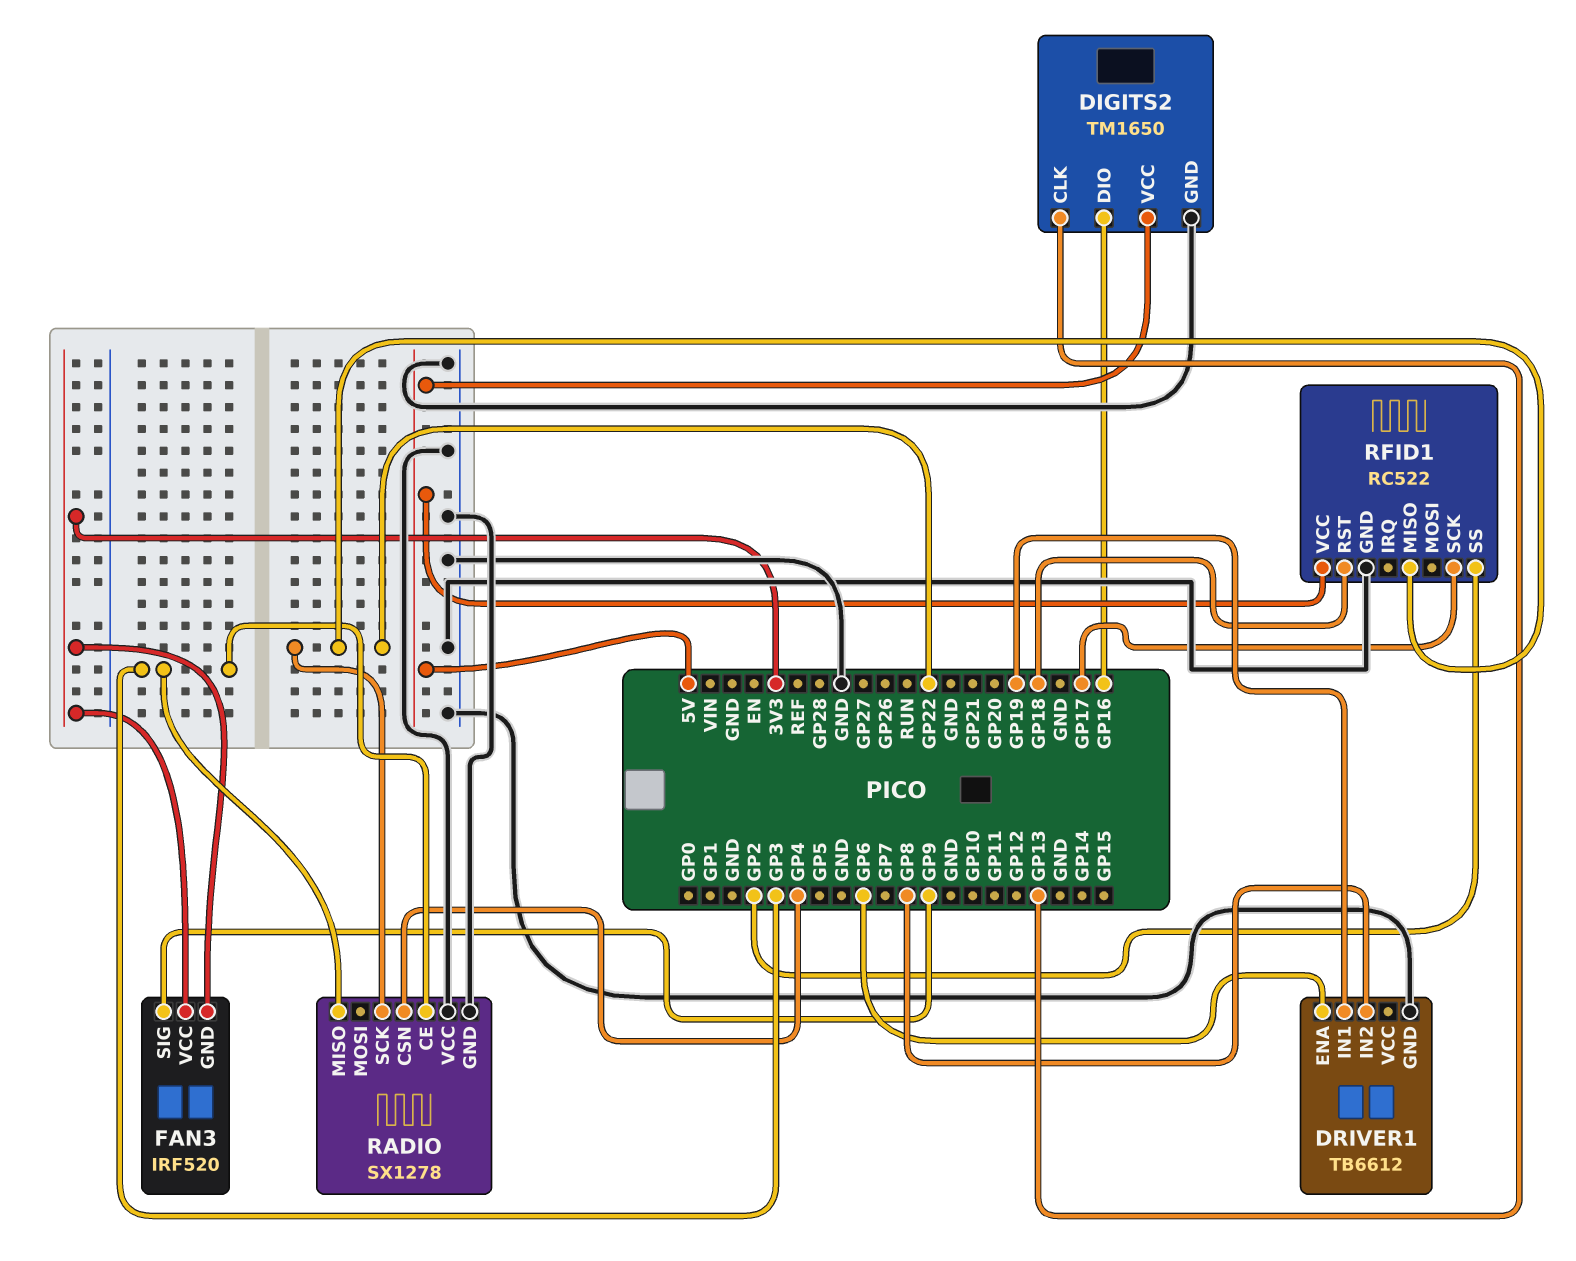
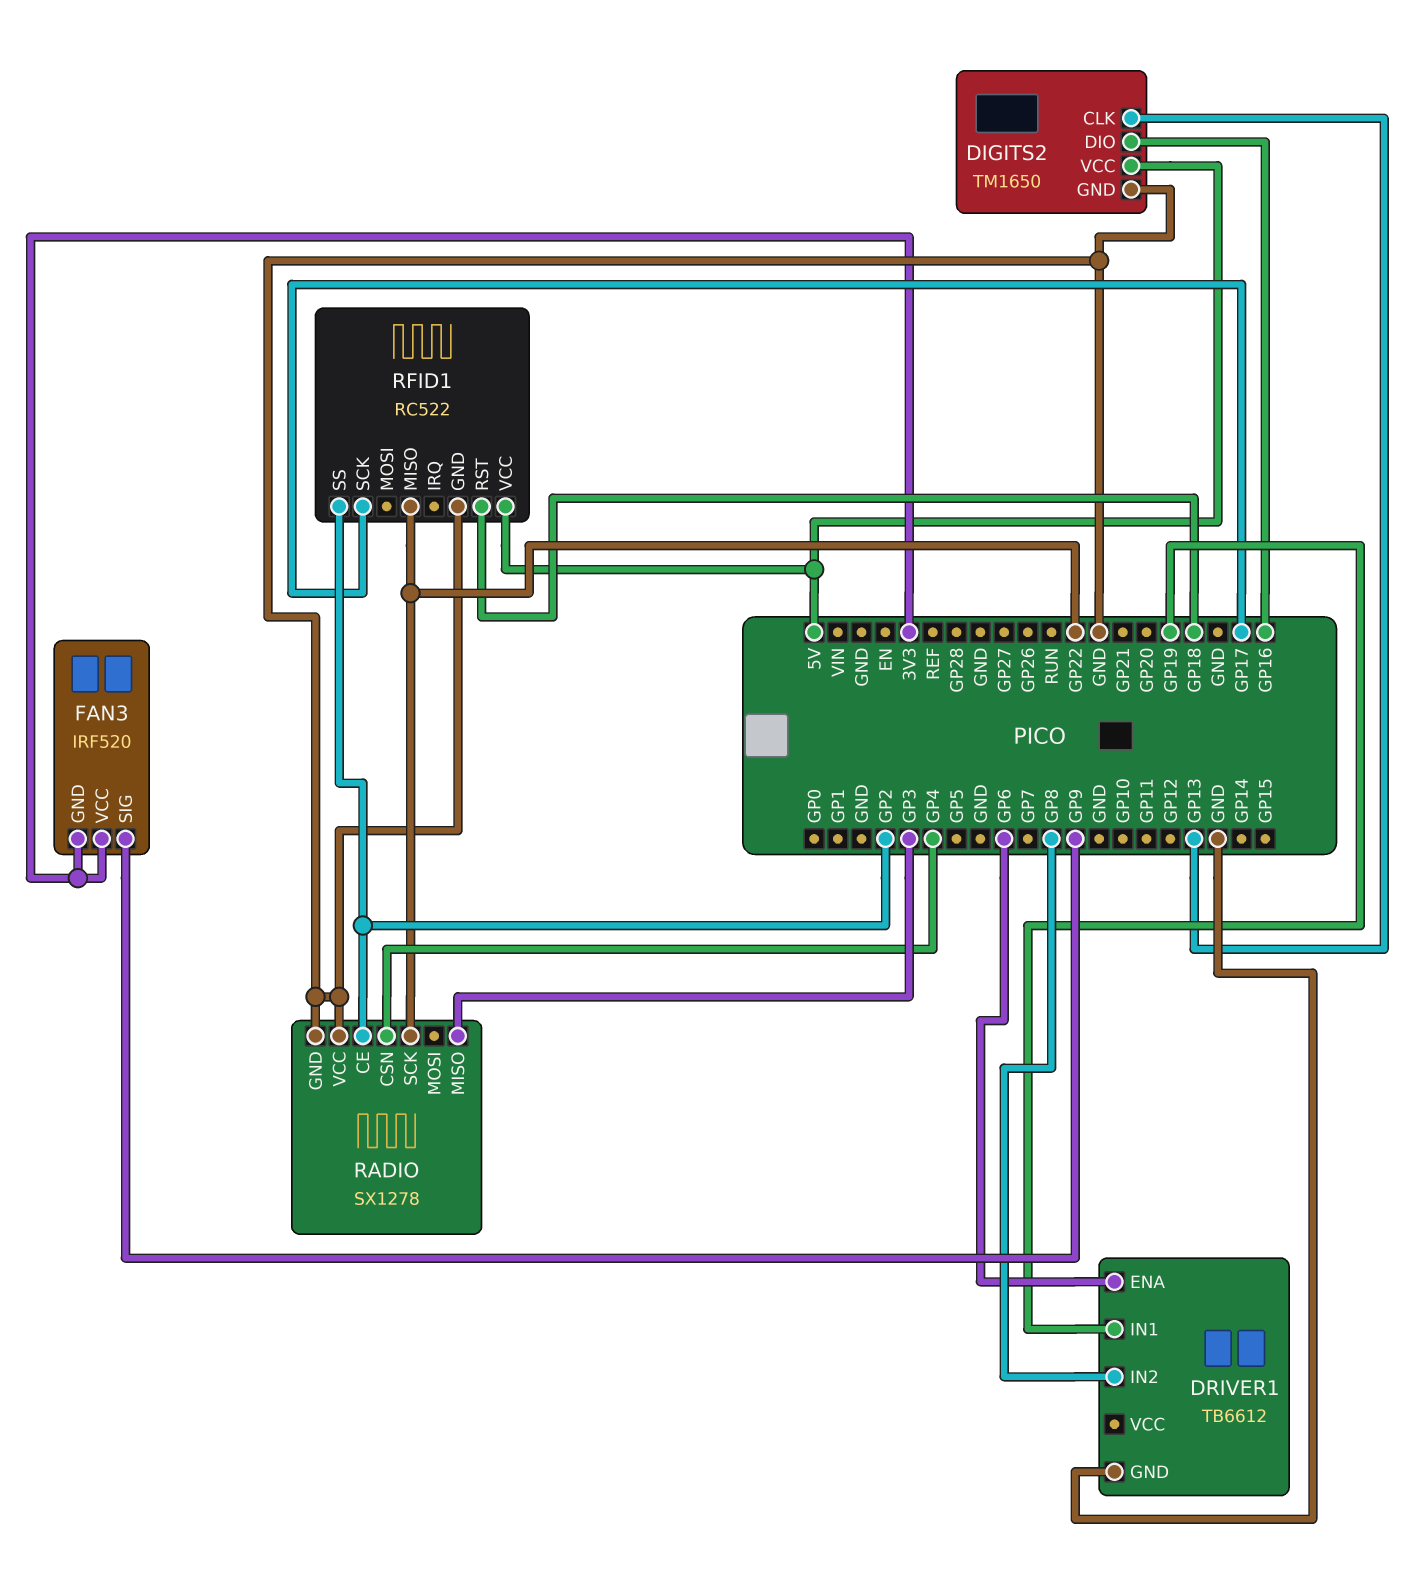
RADIO pin CE: GP3 -> GP2

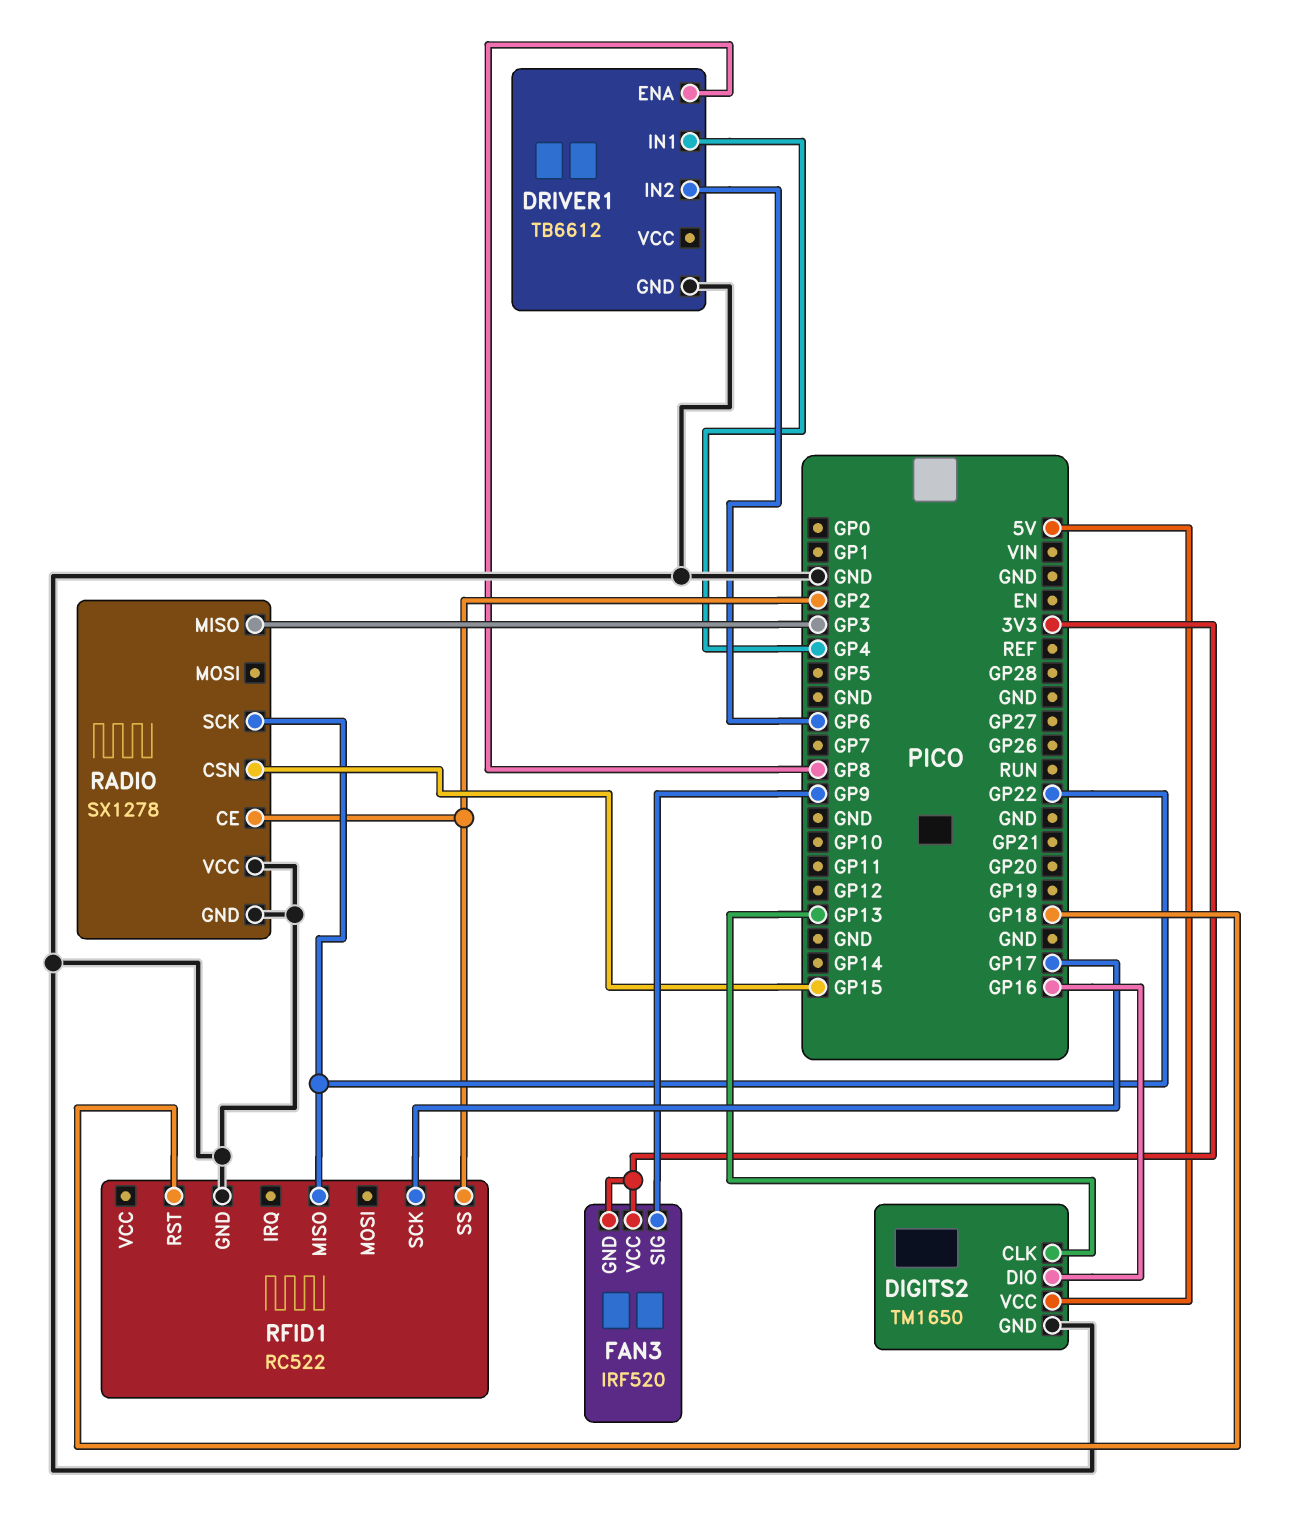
DRIVER1 pin ENA: GP6 -> GP8
DRIVER1 pin IN1: GP19 -> GP4
DRIVER1 pin IN2: GP8 -> GP6
RADIO pin CSN: GP4 -> GP15
RFID1 pin VCC: 5V -> none

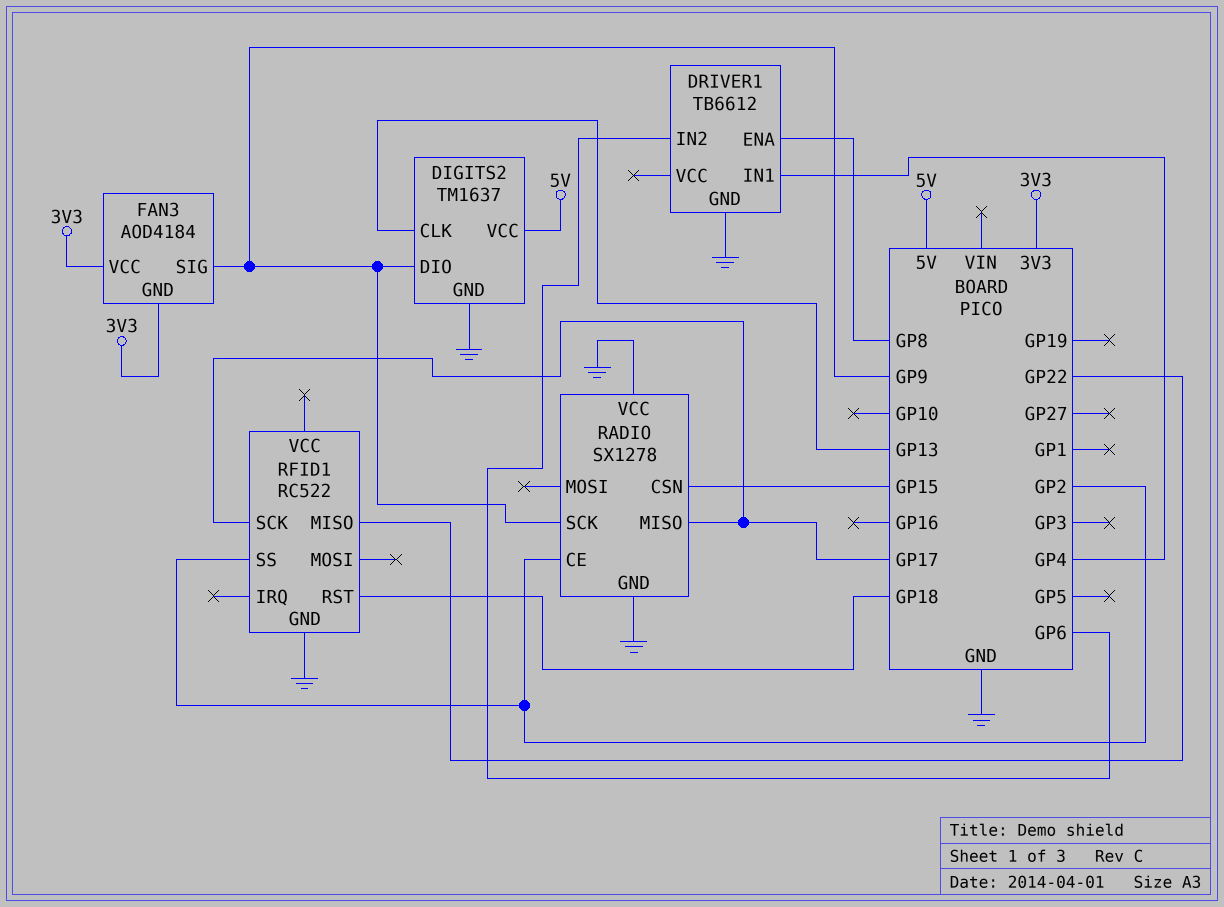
DIGITS2: TM1650 -> TM1637
DIGITS2 pin DIO: GP16 -> GP9
FAN3: IRF520 -> AOD4184
RADIO pin MISO: GP3 -> GP17
RADIO pin SCK: GP22 -> GP9

